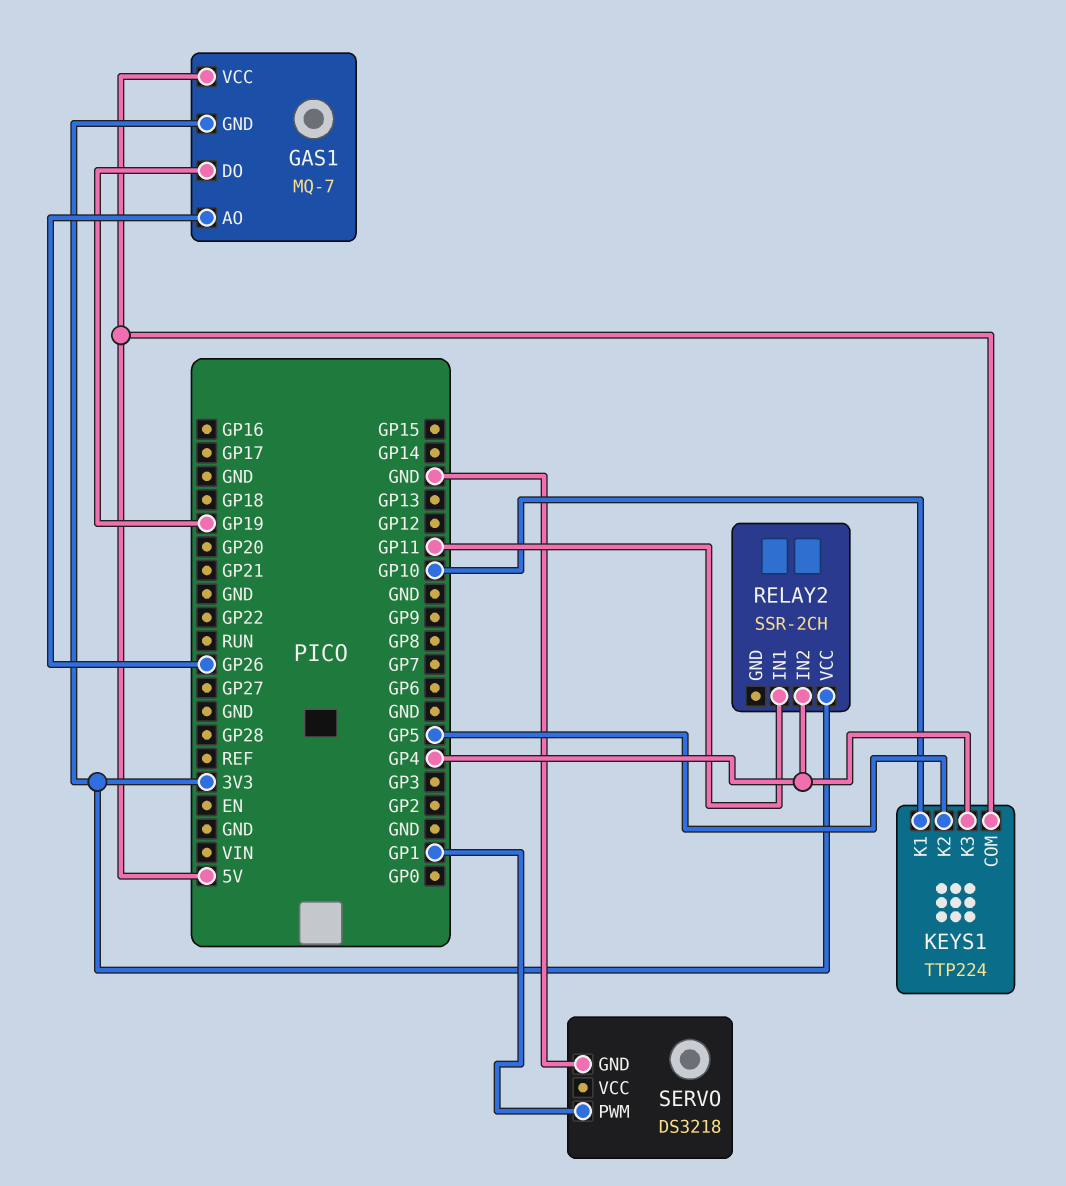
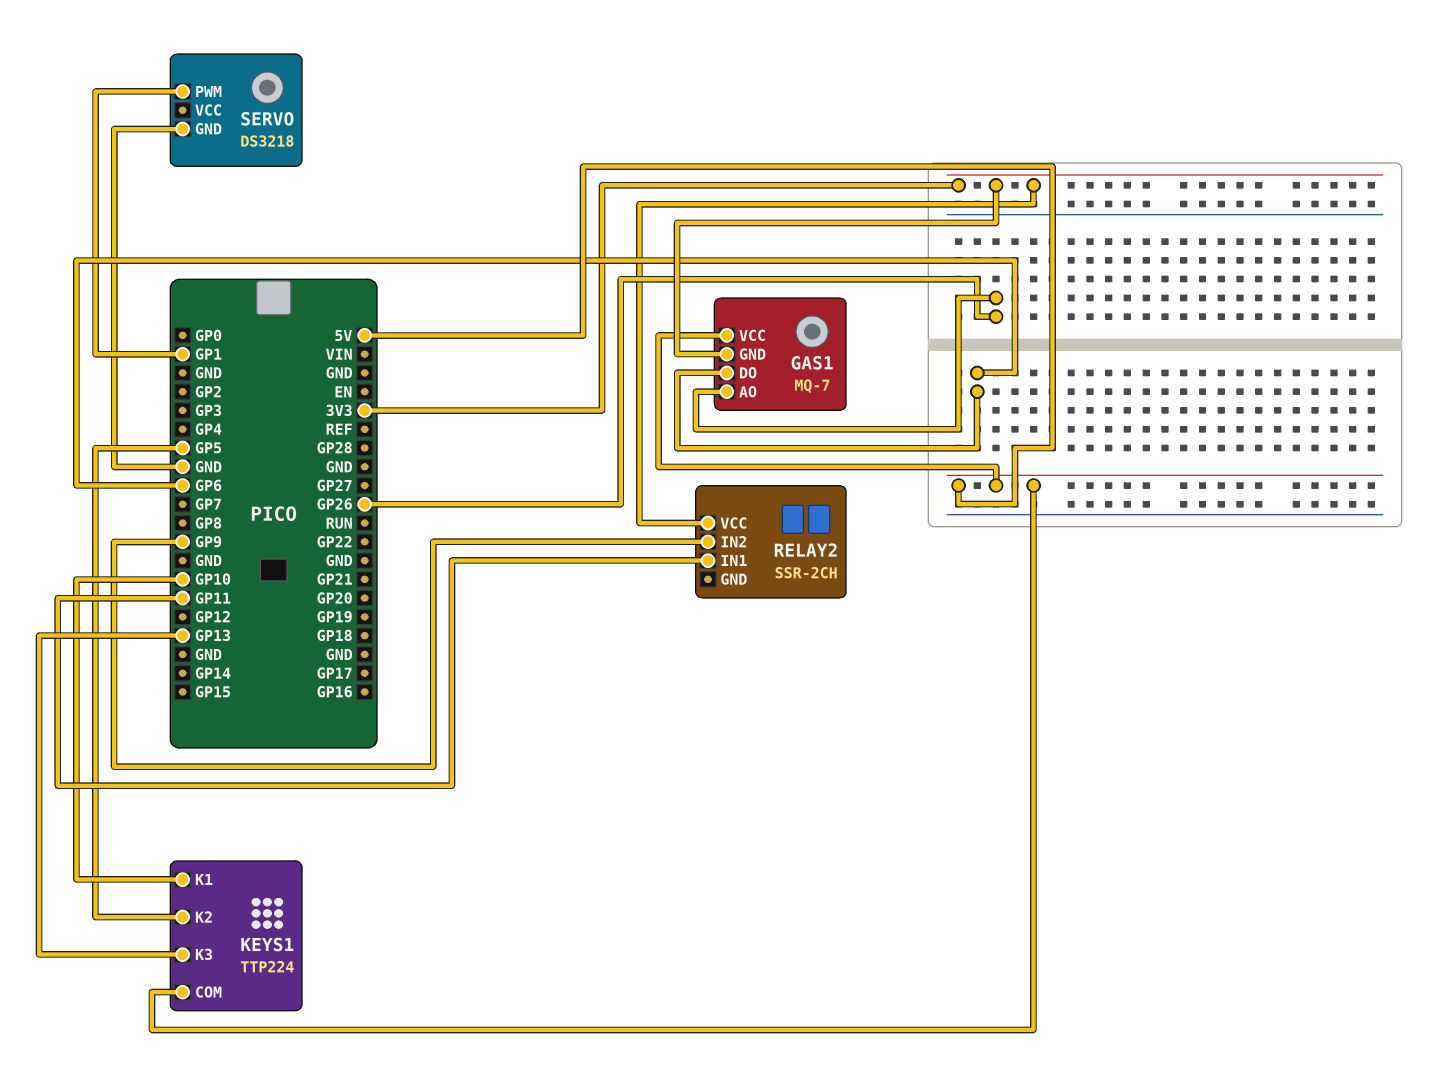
GAS1 pin DO: GP19 -> GP6
KEYS1 pin K3: GP4 -> GP13
RELAY2 pin IN2: GP4 -> GP9

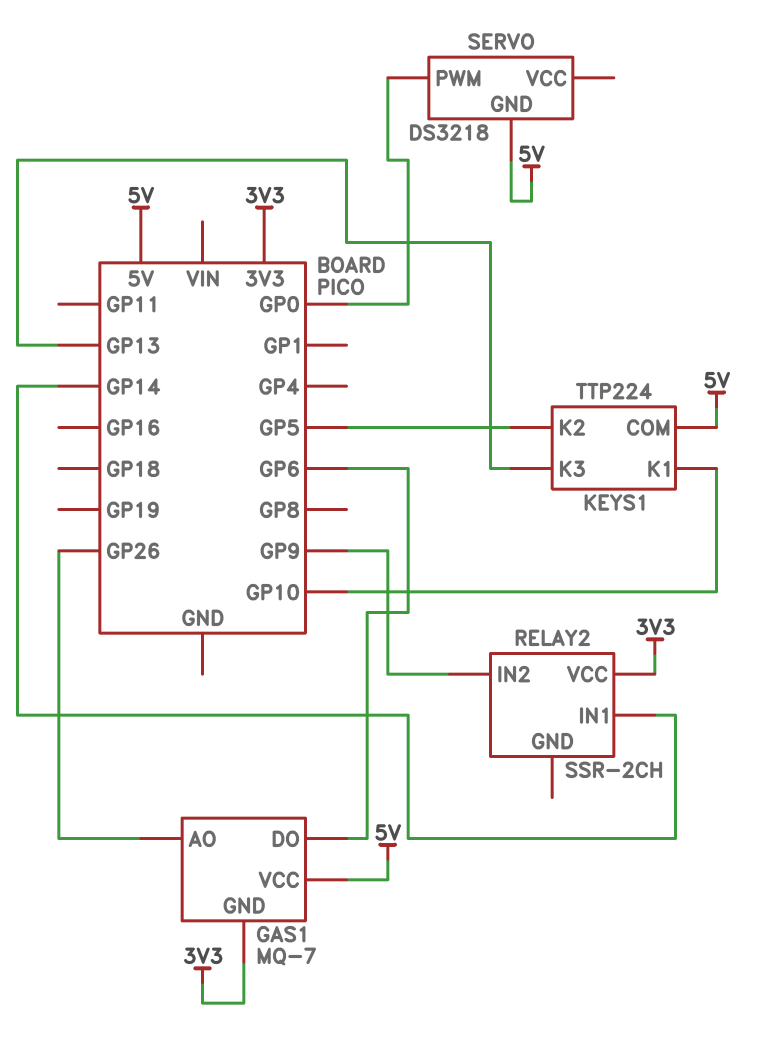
RELAY2 pin IN1: GP11 -> GP14
SERVO pin GND: GND -> 5V
SERVO pin PWM: GP1 -> GP0

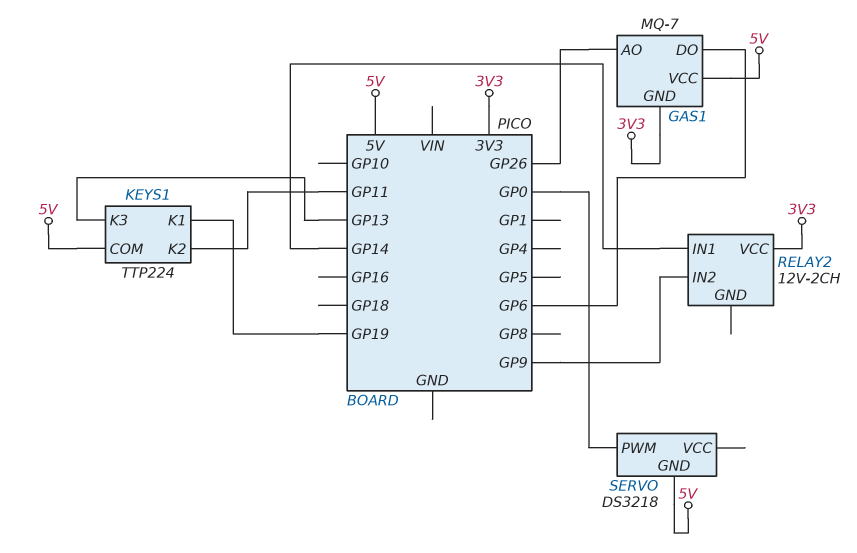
KEYS1 pin K1: GP10 -> GP19
KEYS1 pin K2: GP5 -> GP11
RELAY2: SSR-2CH -> 12V-2CH

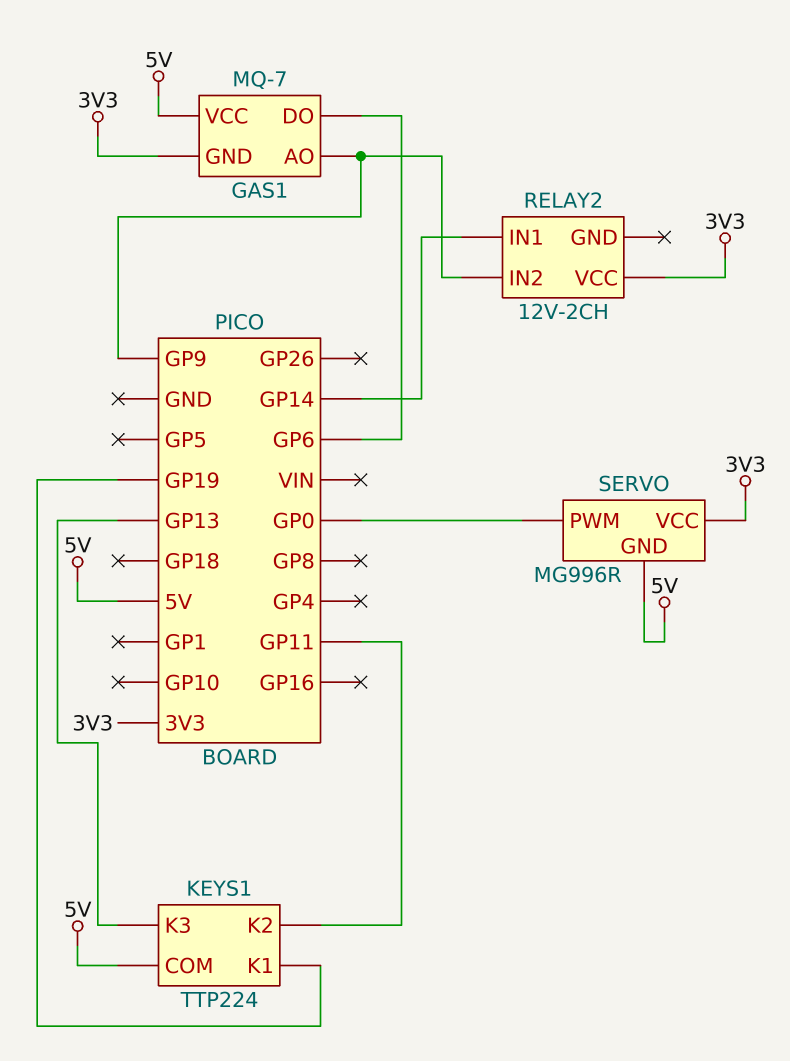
GAS1 pin AO: GP26 -> GP9
SERVO: DS3218 -> MG996R
SERVO pin VCC: none -> 3V3

